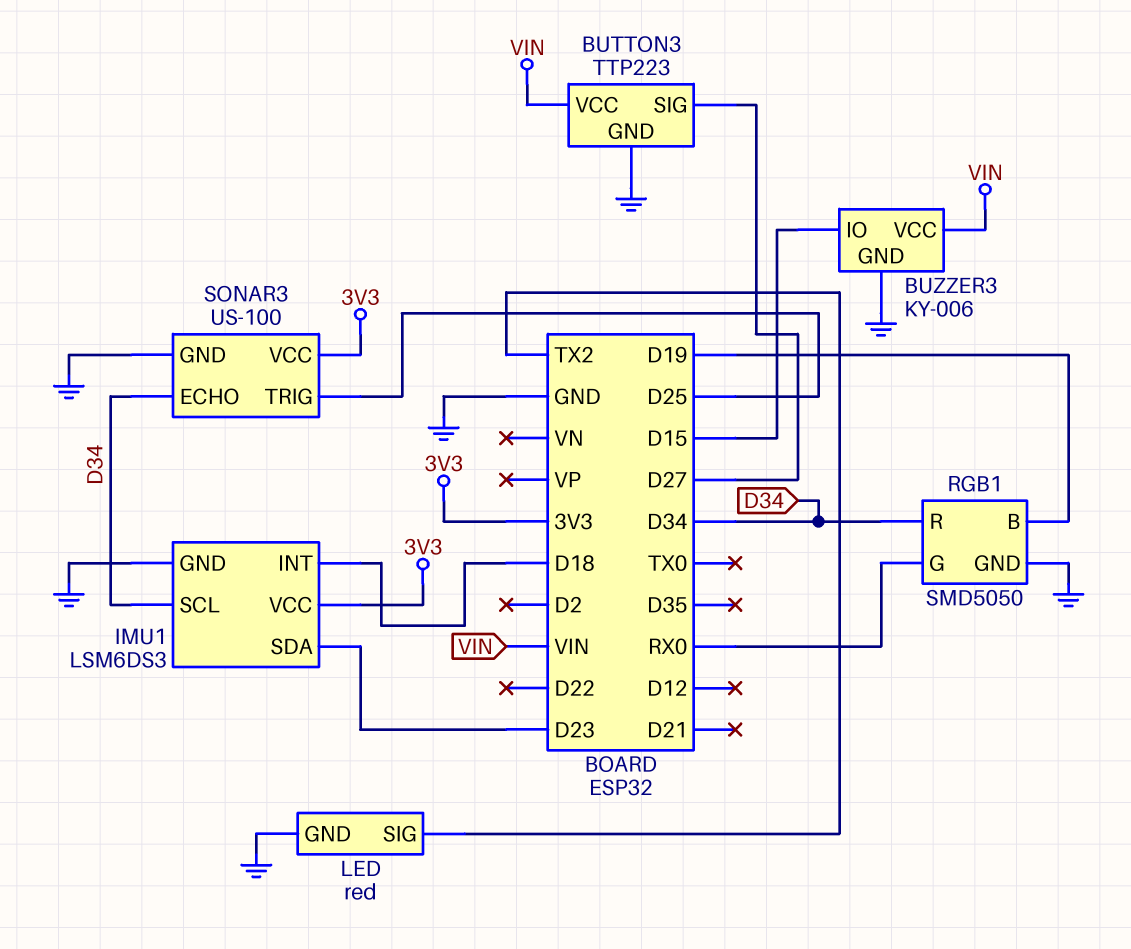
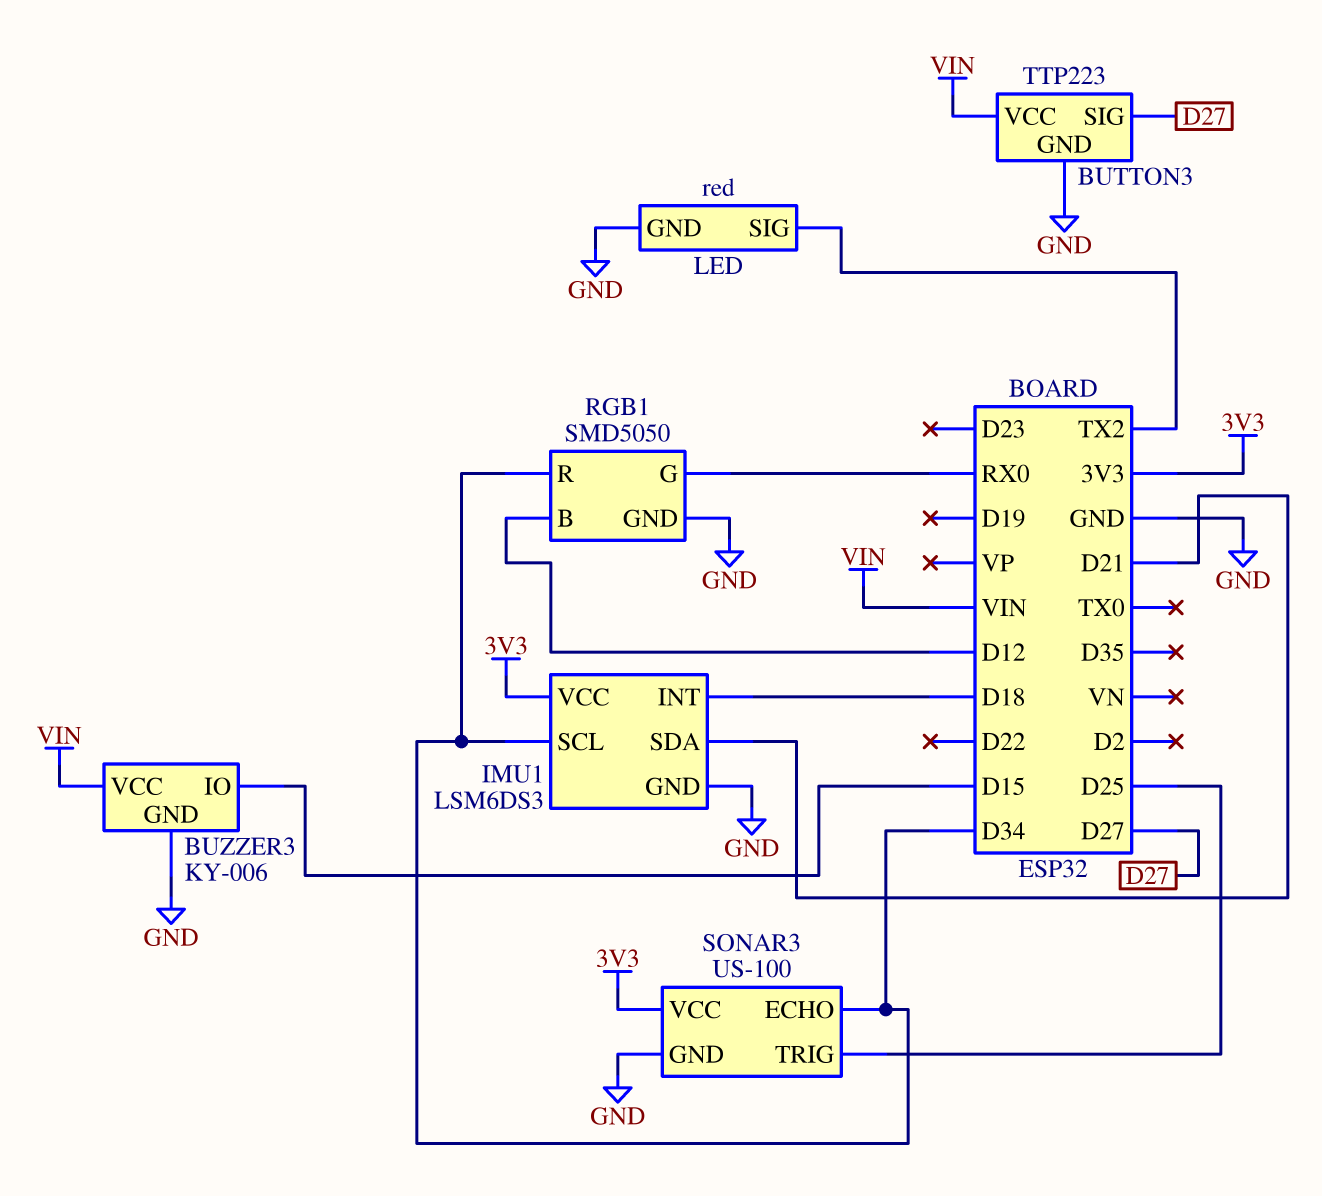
IMU1 pin SDA: D23 -> D21
RGB1 pin B: D19 -> D12

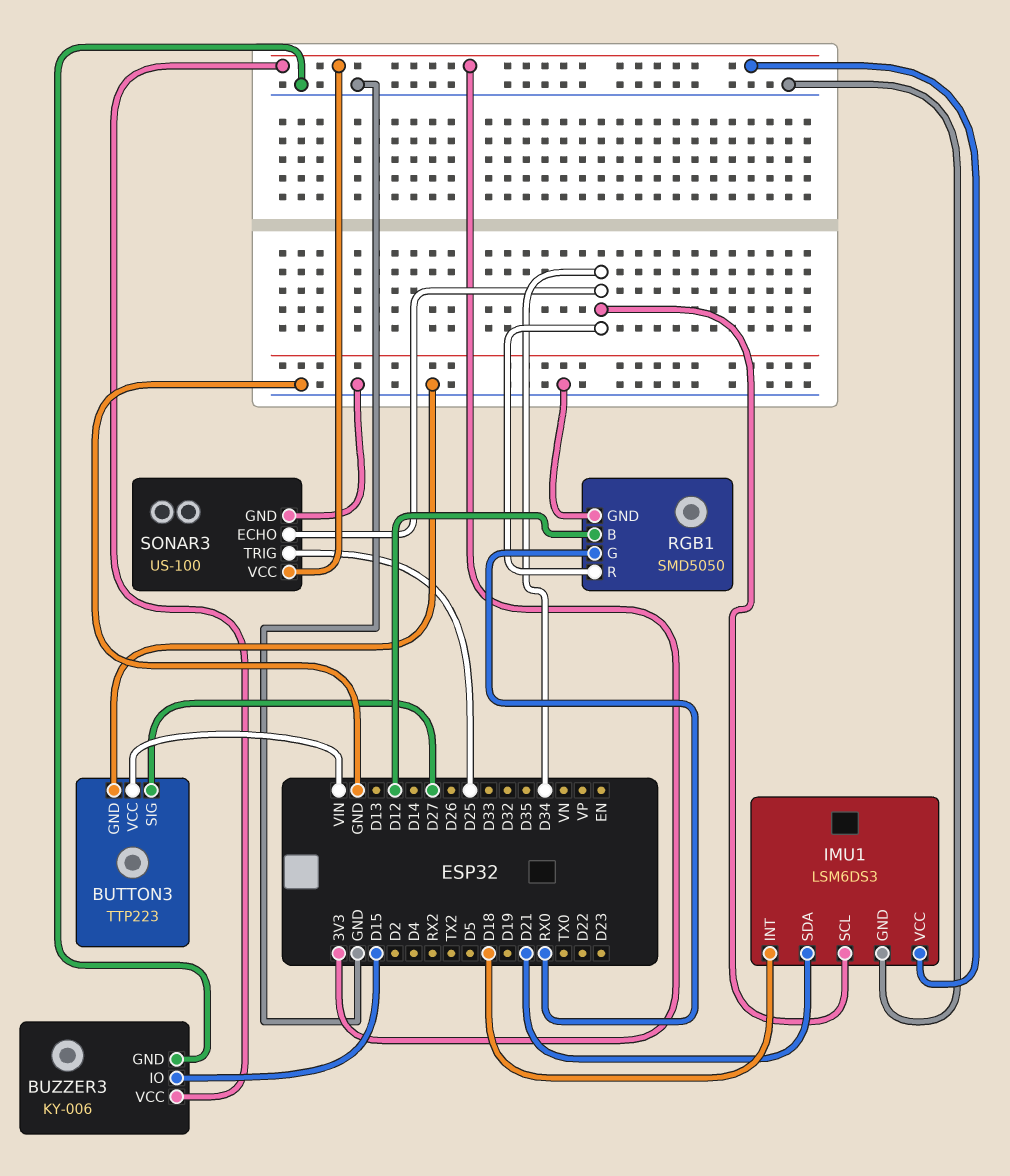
BUZZER3 pin VCC: VIN -> 3V3
LED: red -> none
LED pin GND: GND -> none
LED pin SIG: TX2 -> none

